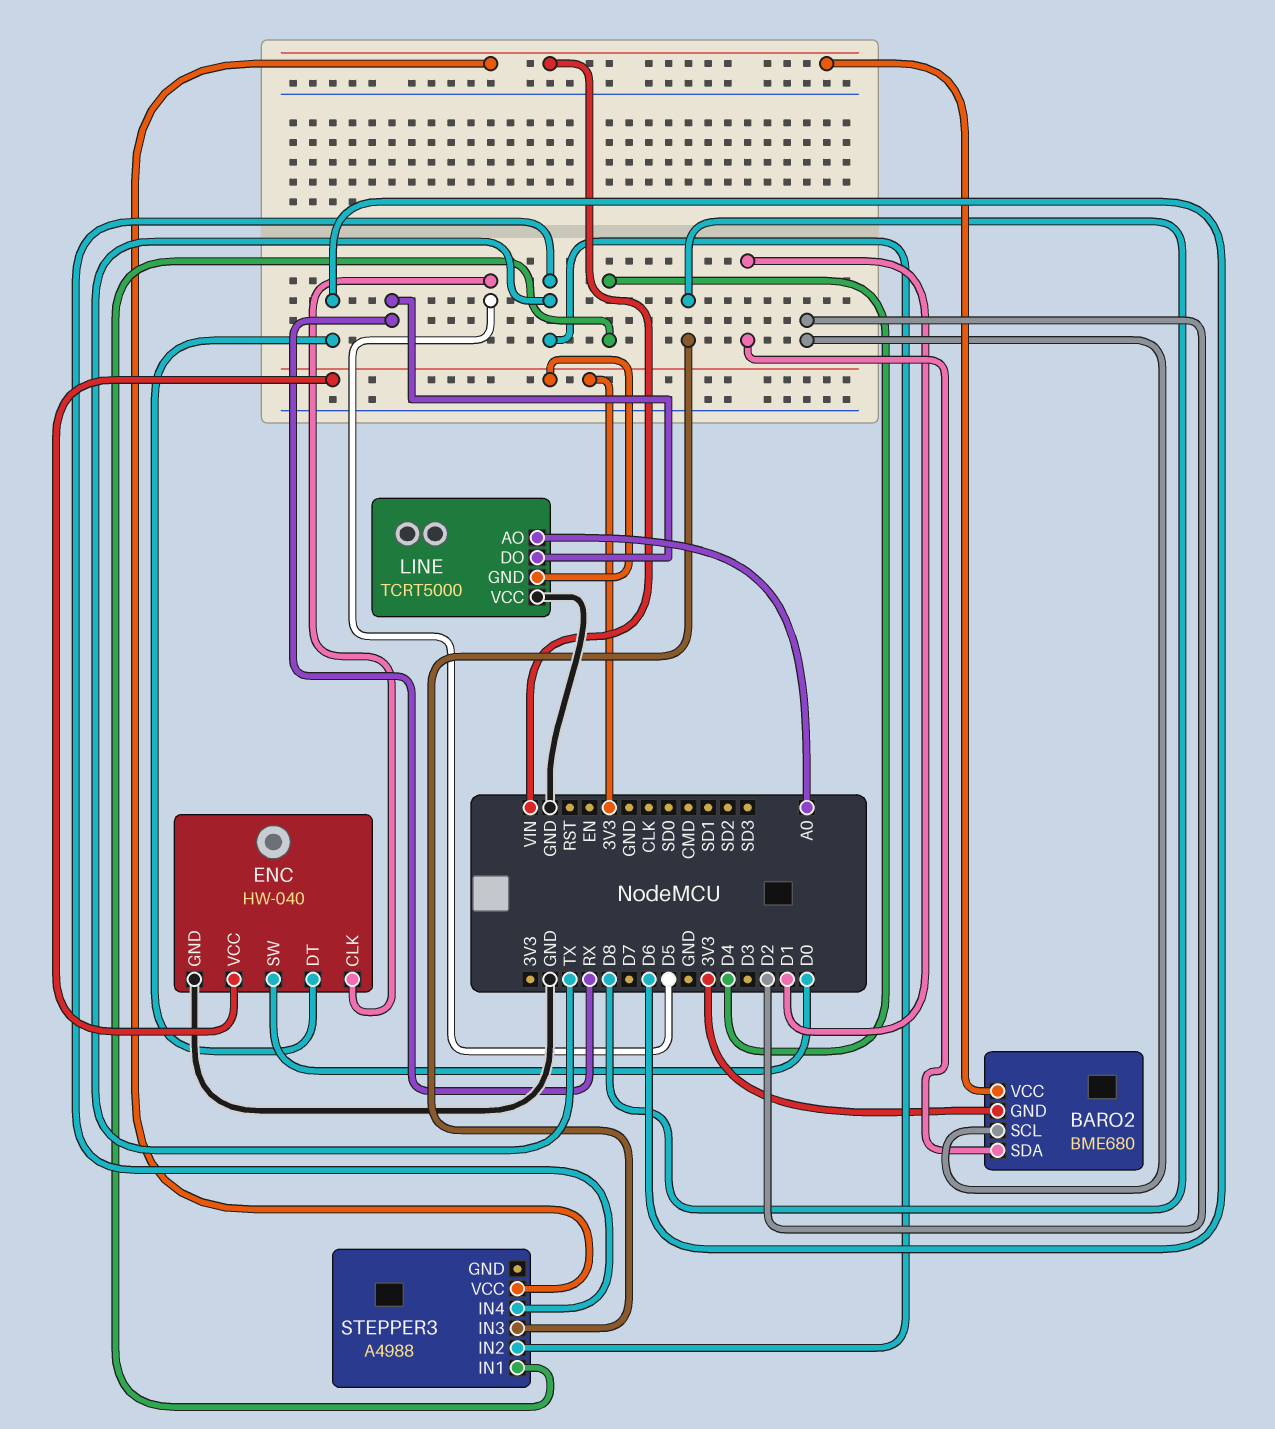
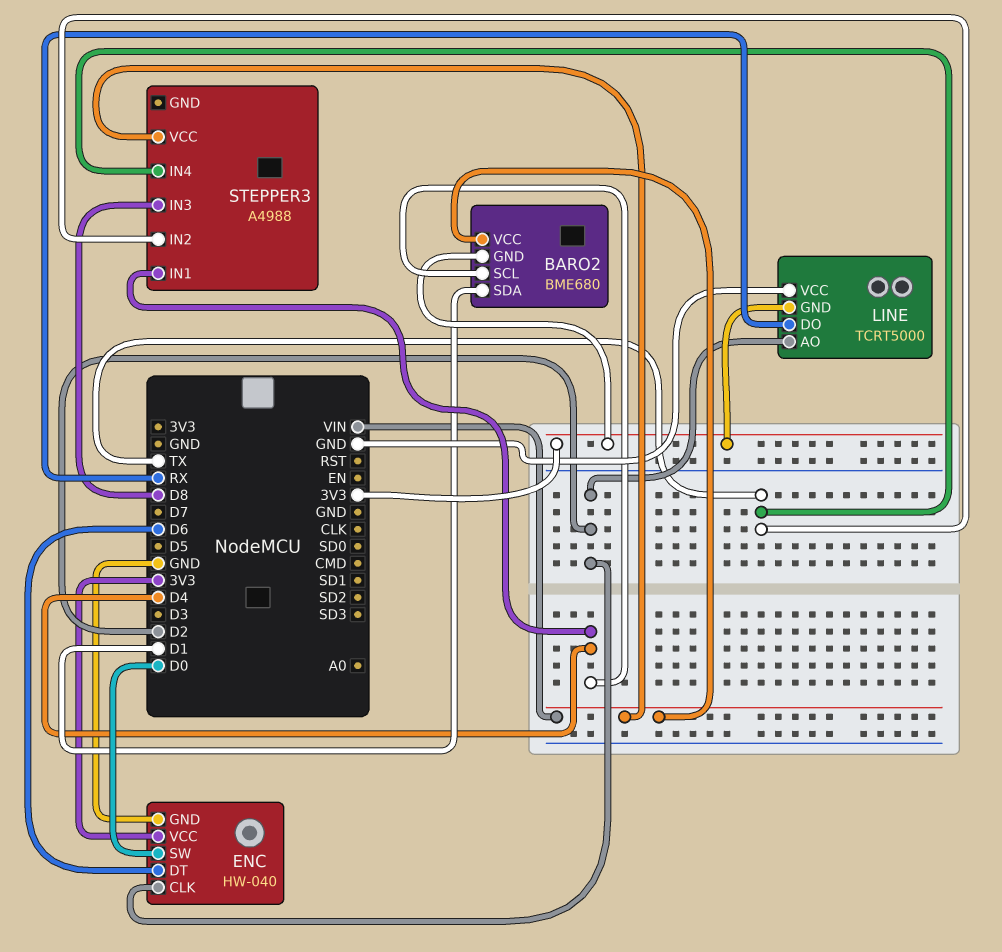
BARO2 pin SCL: D2 -> D4
ENC pin CLK: D5 -> D2
LINE pin AO: A0 -> D2

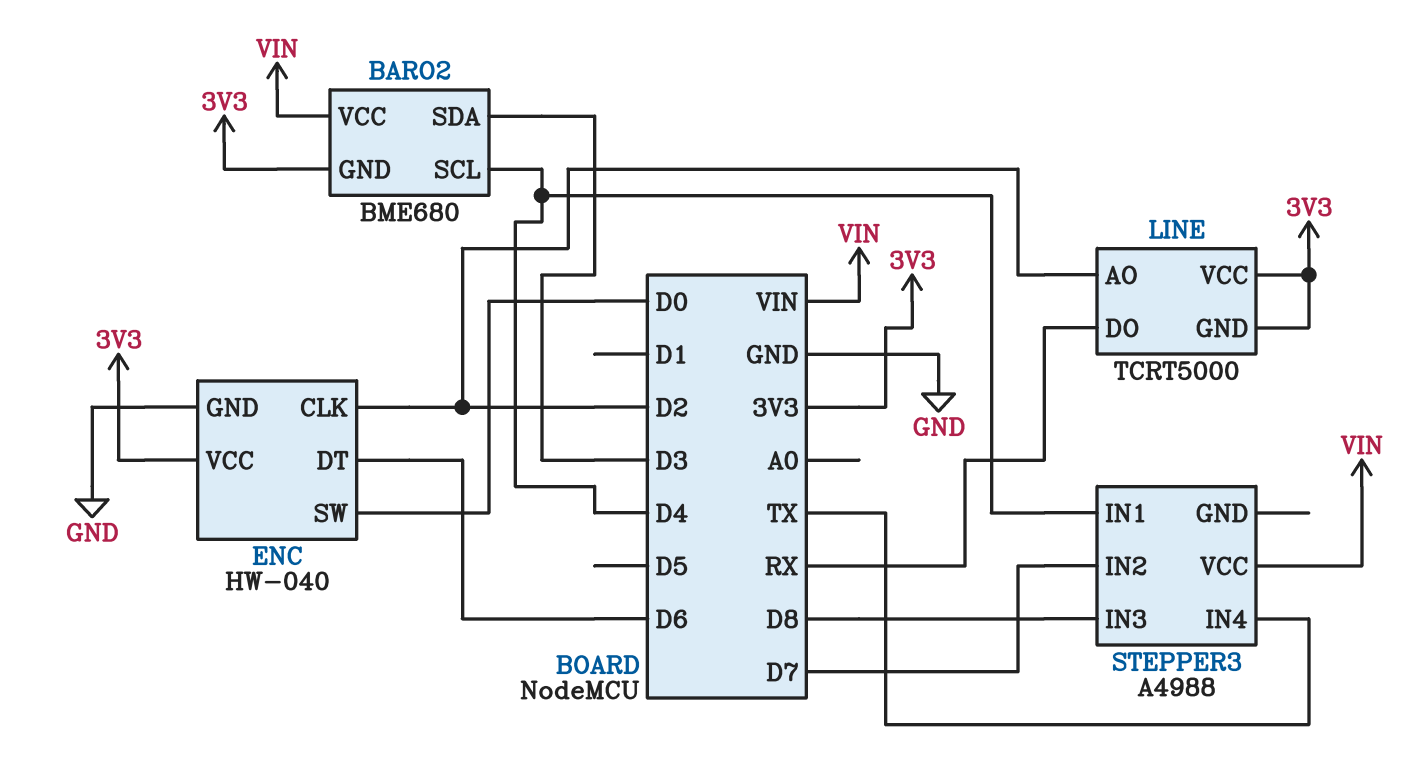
BARO2 pin SDA: D1 -> D3
LINE pin VCC: GND -> 3V3
STEPPER3 pin IN2: TX -> D7

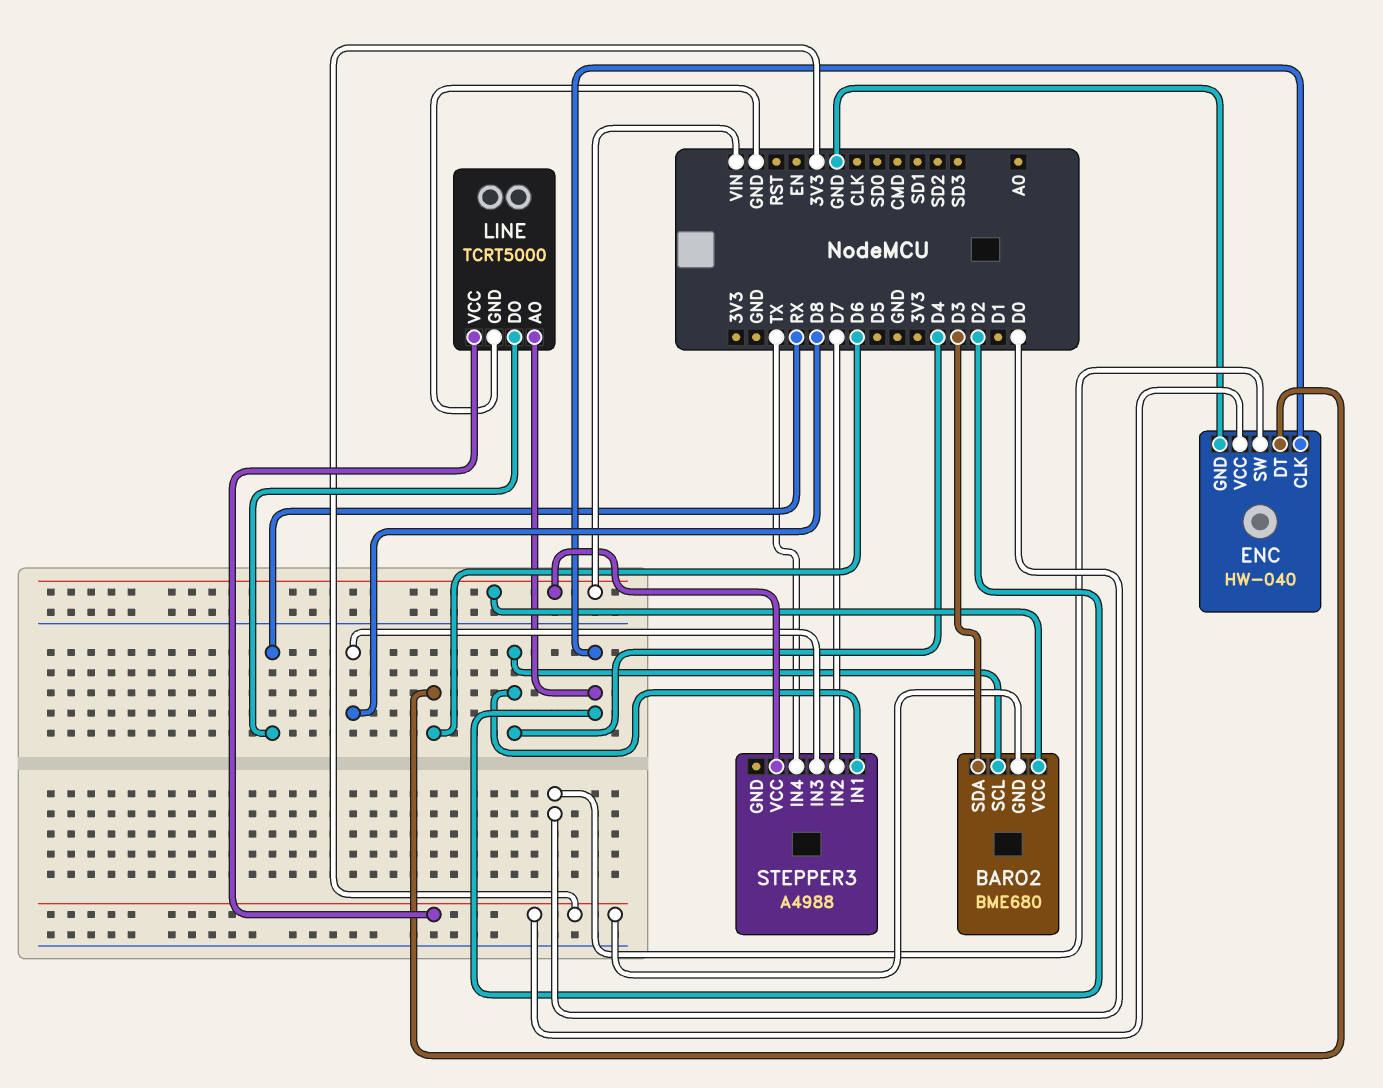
LINE pin GND: 3V3 -> GND

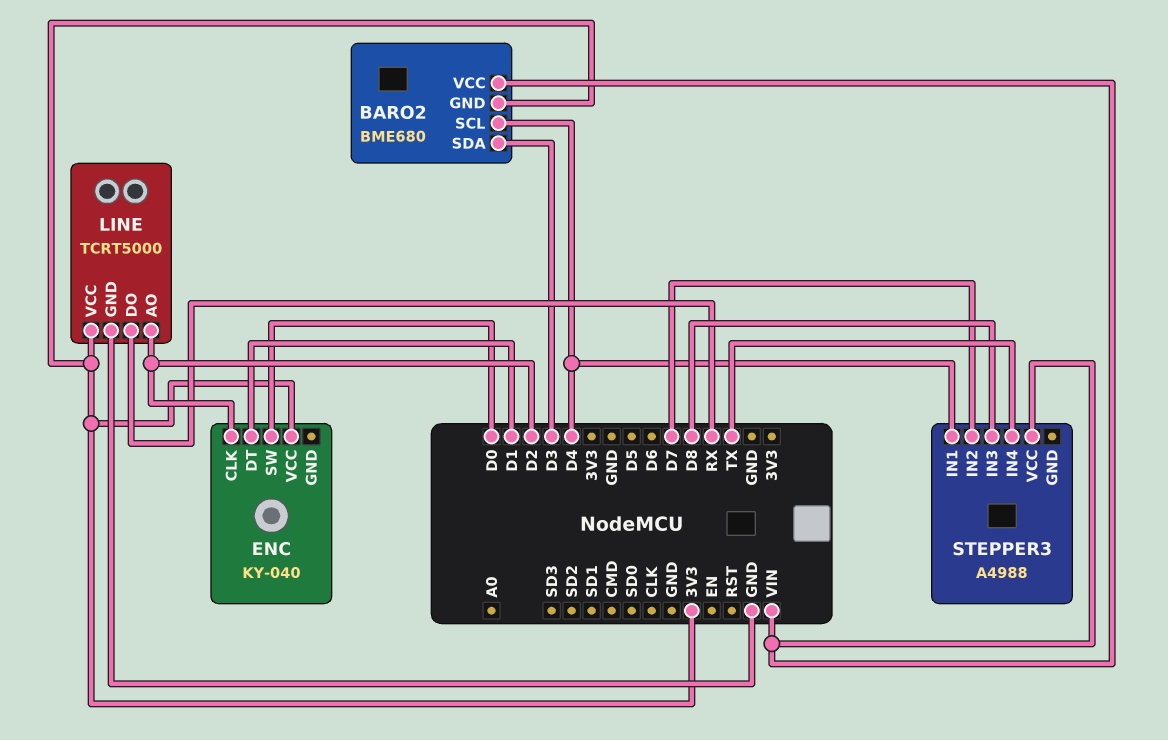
ENC: HW-040 -> KY-040
ENC pin DT: D6 -> D1
ENC pin GND: GND -> none

